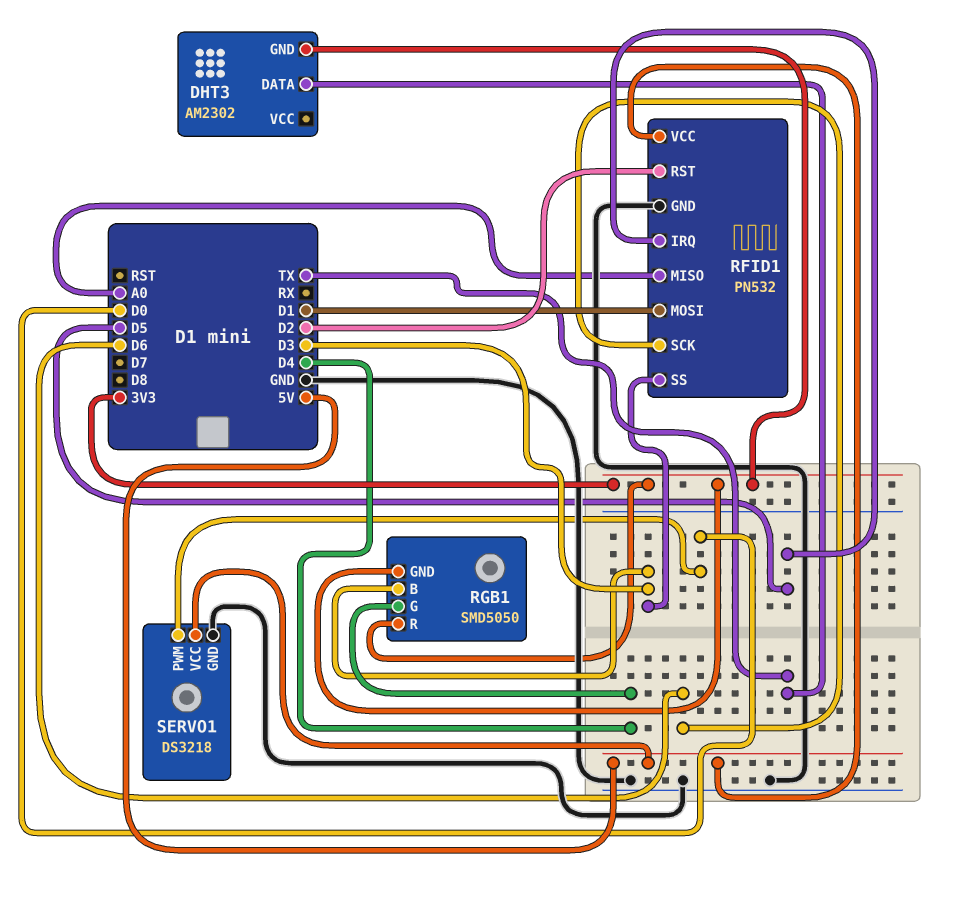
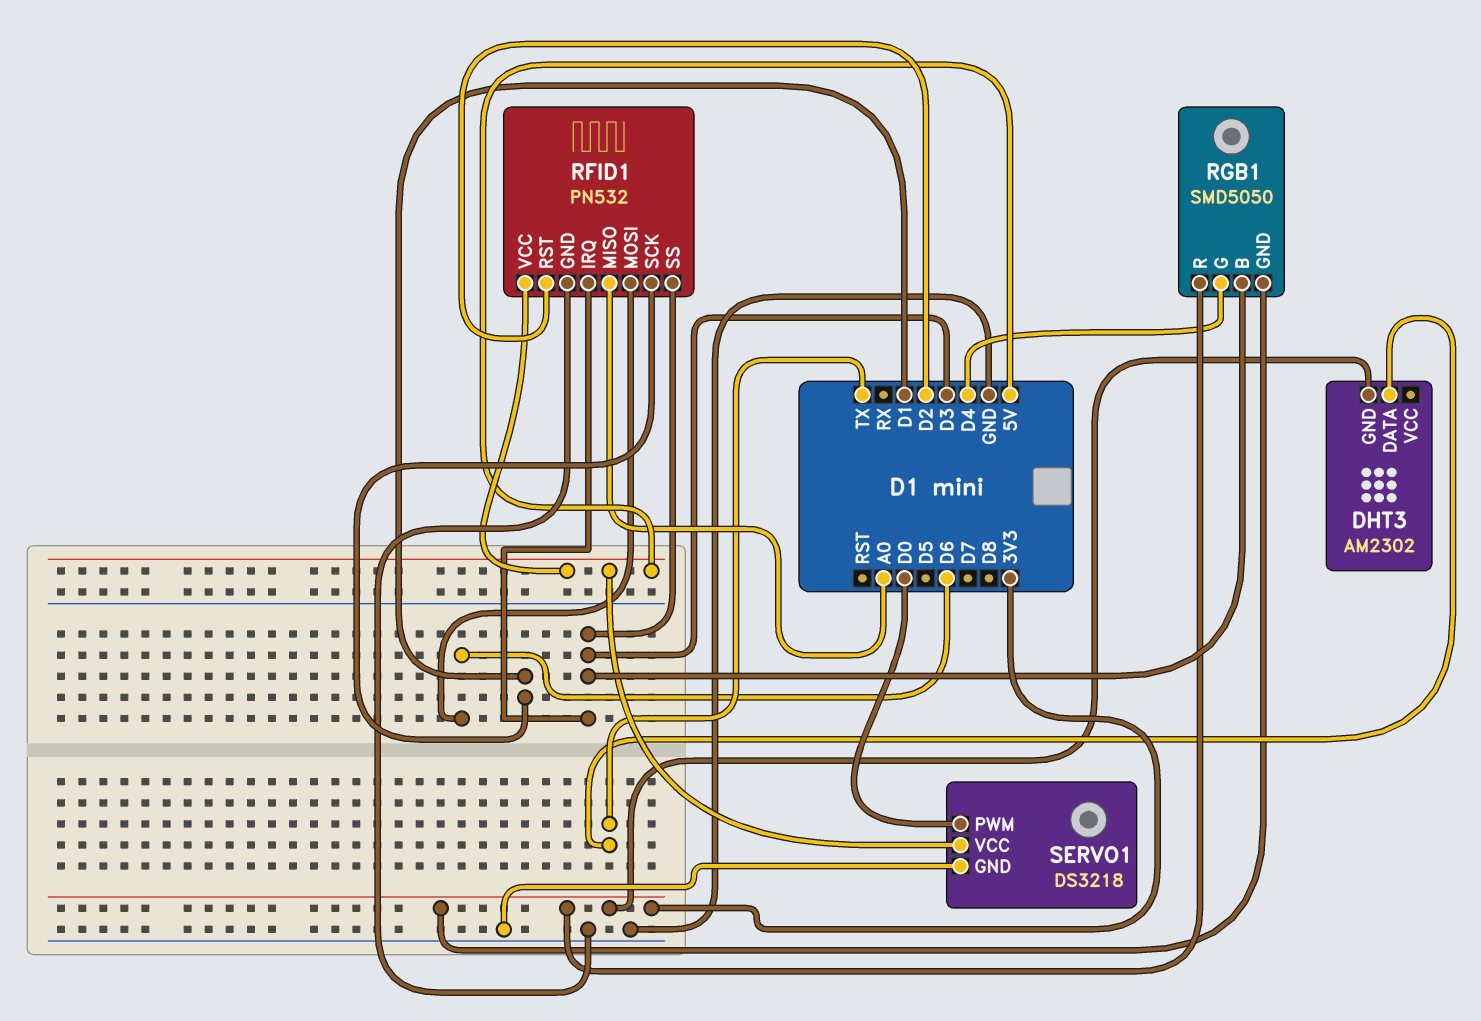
RFID1 pin IRQ: D5 -> D3
RFID1 pin MOSI: D1 -> D6
RFID1 pin SCK: D6 -> D1

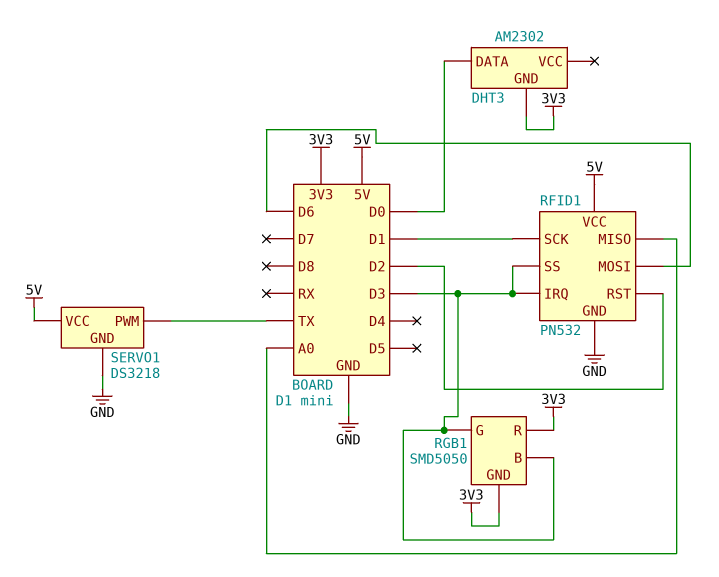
DHT3 pin DATA: TX -> D0
RGB1 pin G: D4 -> D3
SERVO1 pin PWM: D0 -> TX

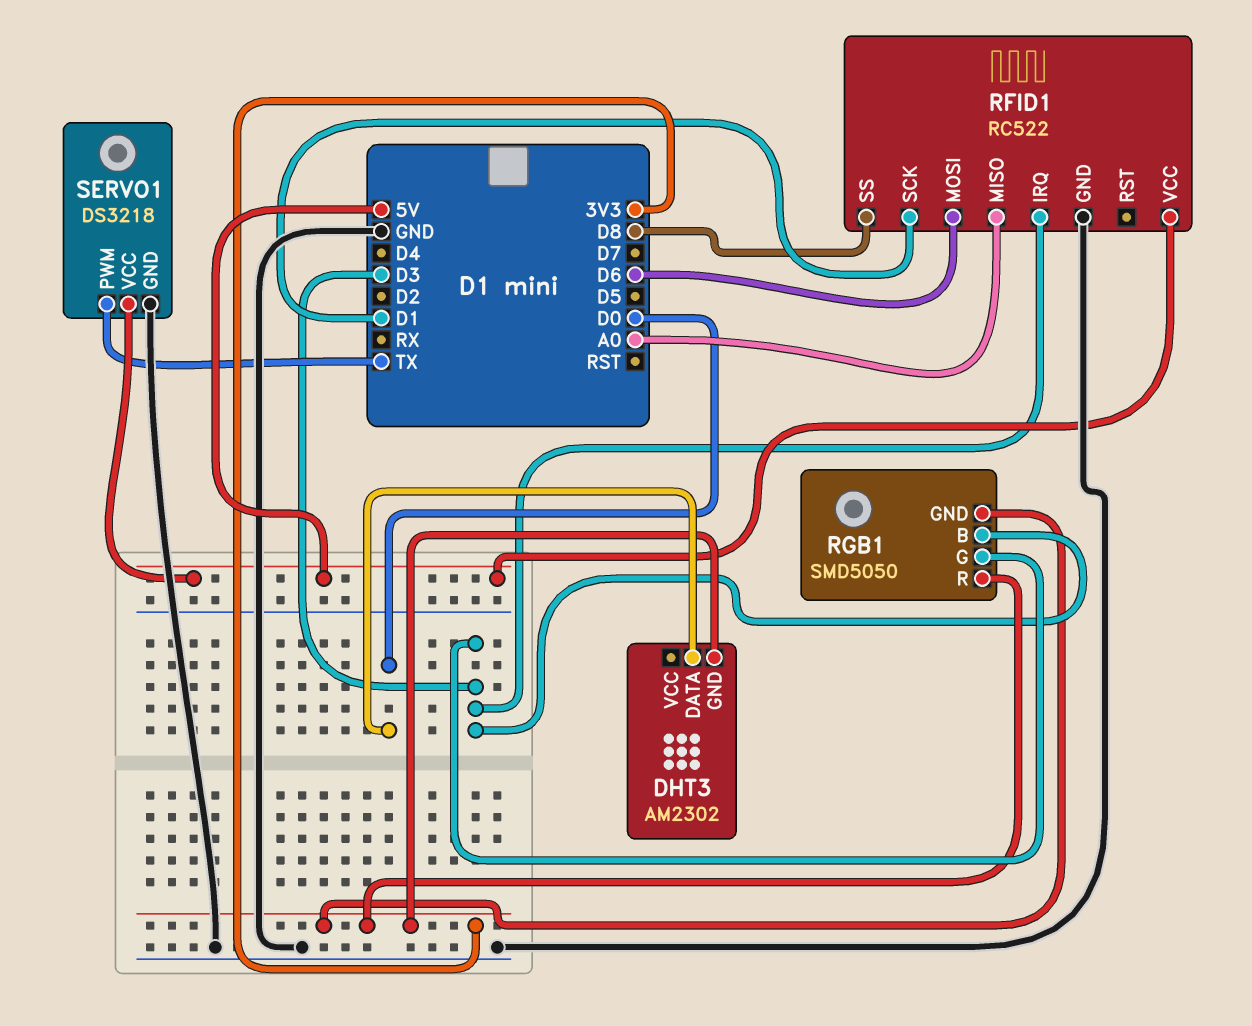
RFID1: PN532 -> RC522
RFID1 pin RST: D2 -> none
RFID1 pin SS: D3 -> D8

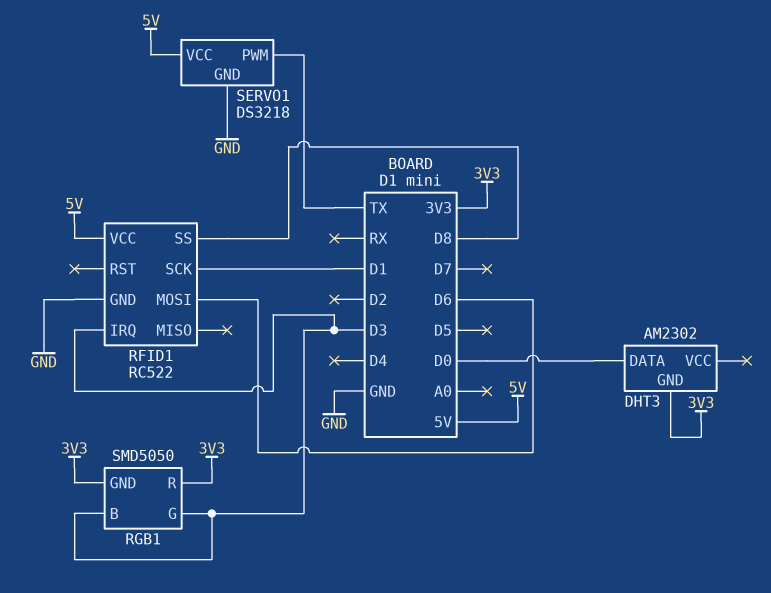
RFID1 pin MISO: A0 -> none

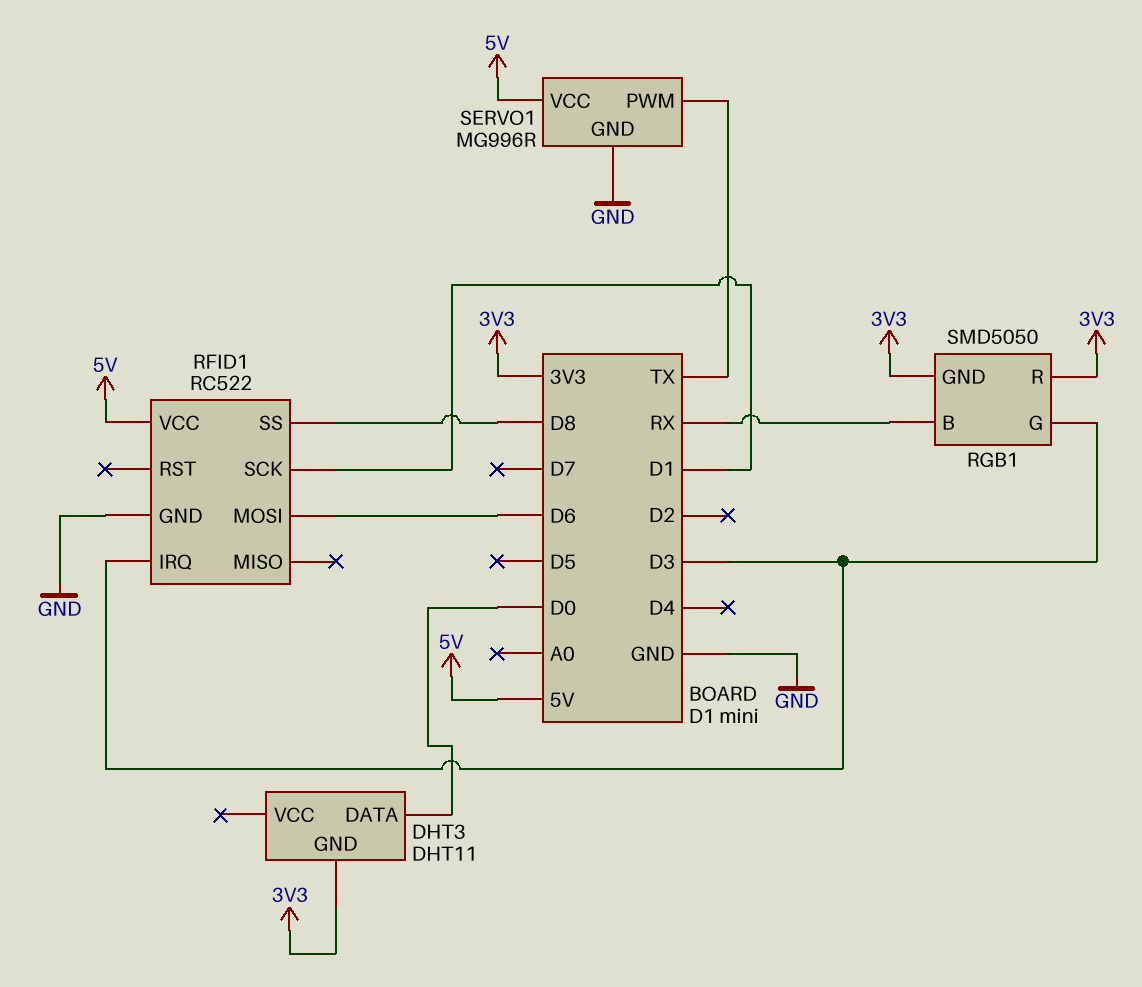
DHT3: AM2302 -> DHT11
RGB1 pin B: D3 -> RX
SERVO1: DS3218 -> MG996R

